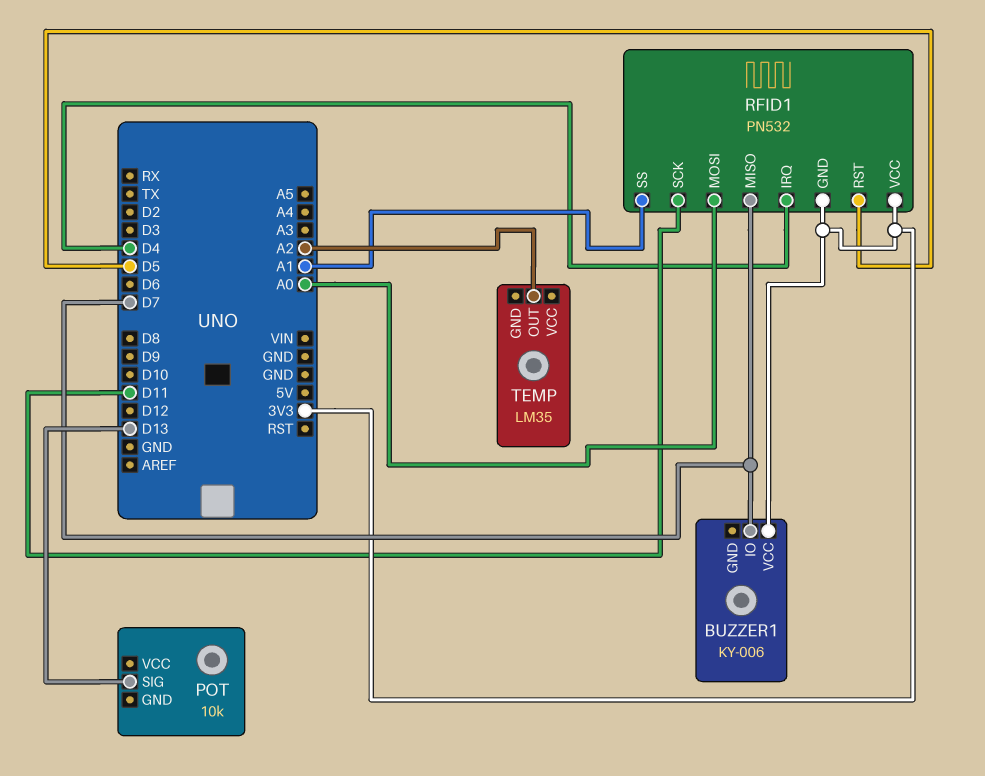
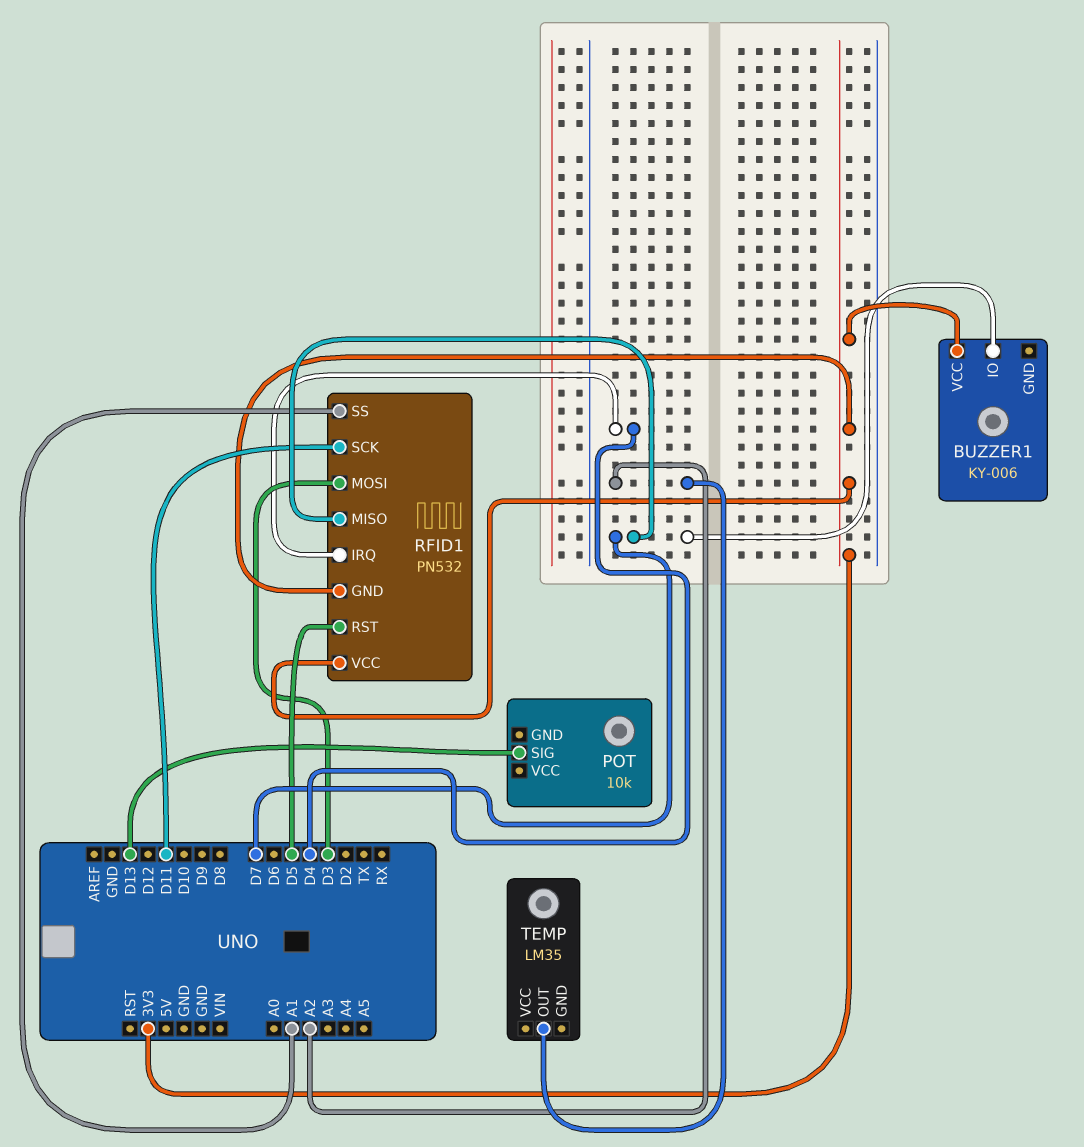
RFID1 pin MOSI: A0 -> D3

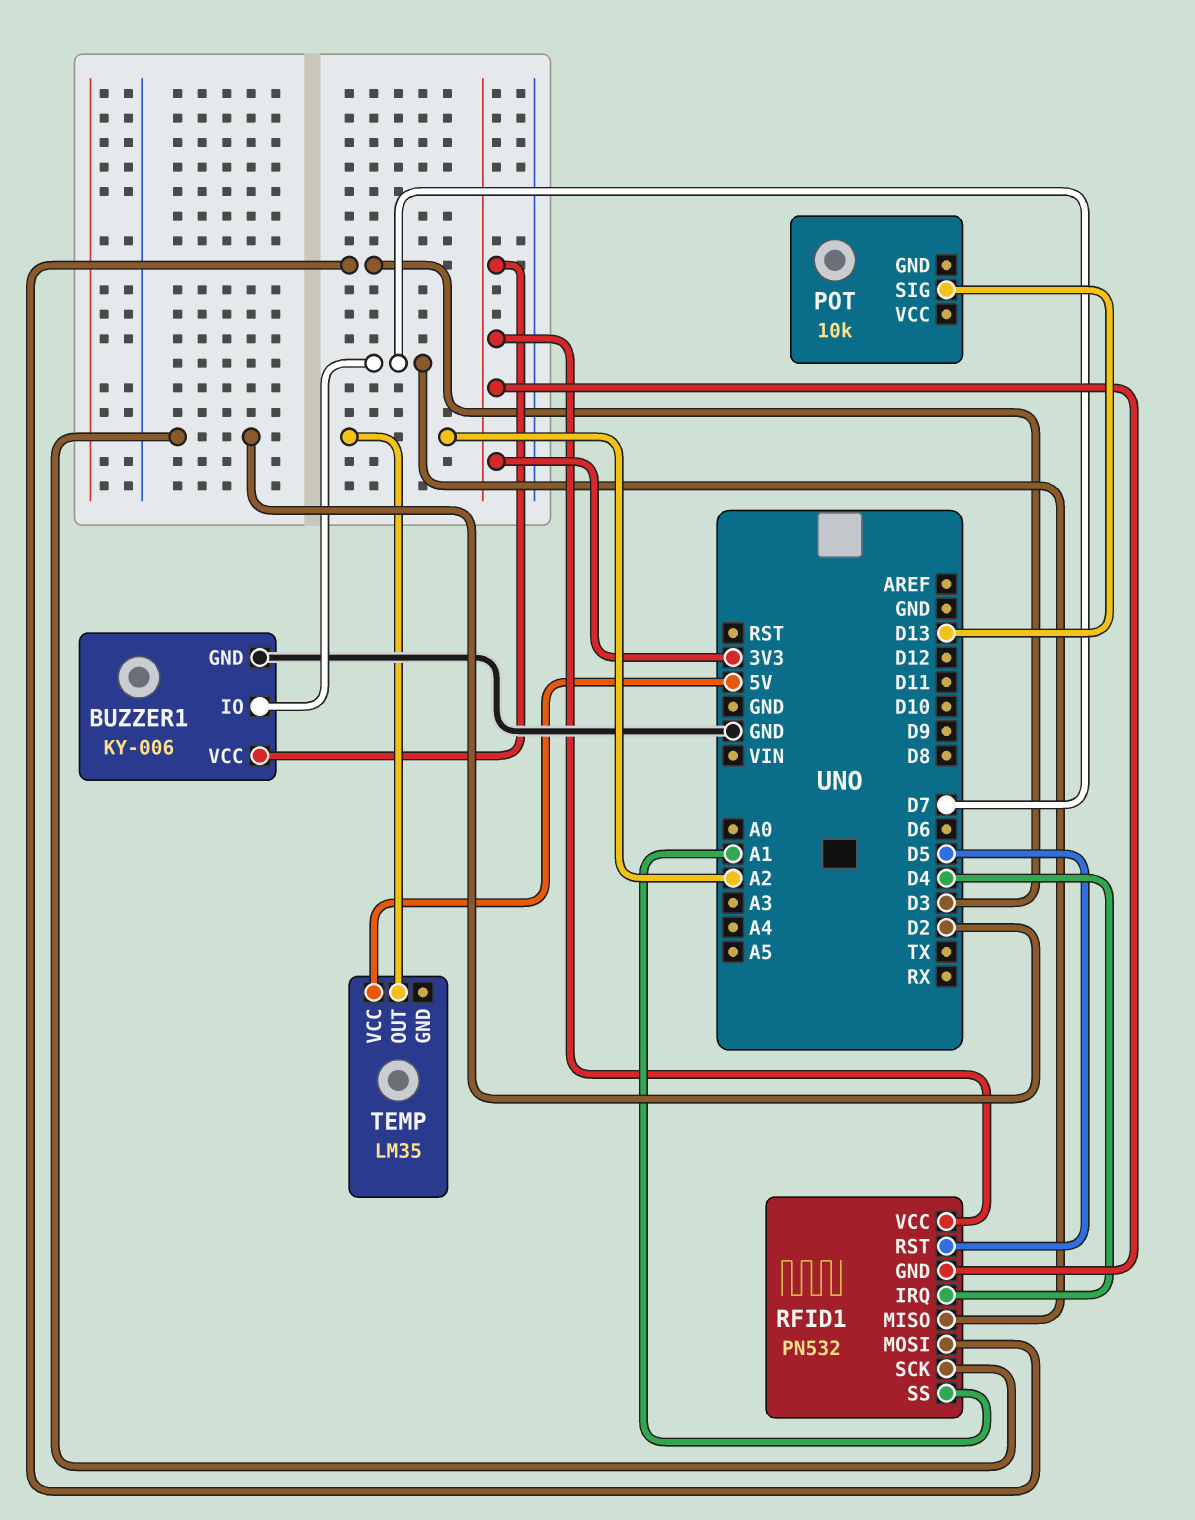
BUZZER1 pin GND: none -> GND
RFID1 pin SCK: D11 -> D2
TEMP pin VCC: none -> 5V

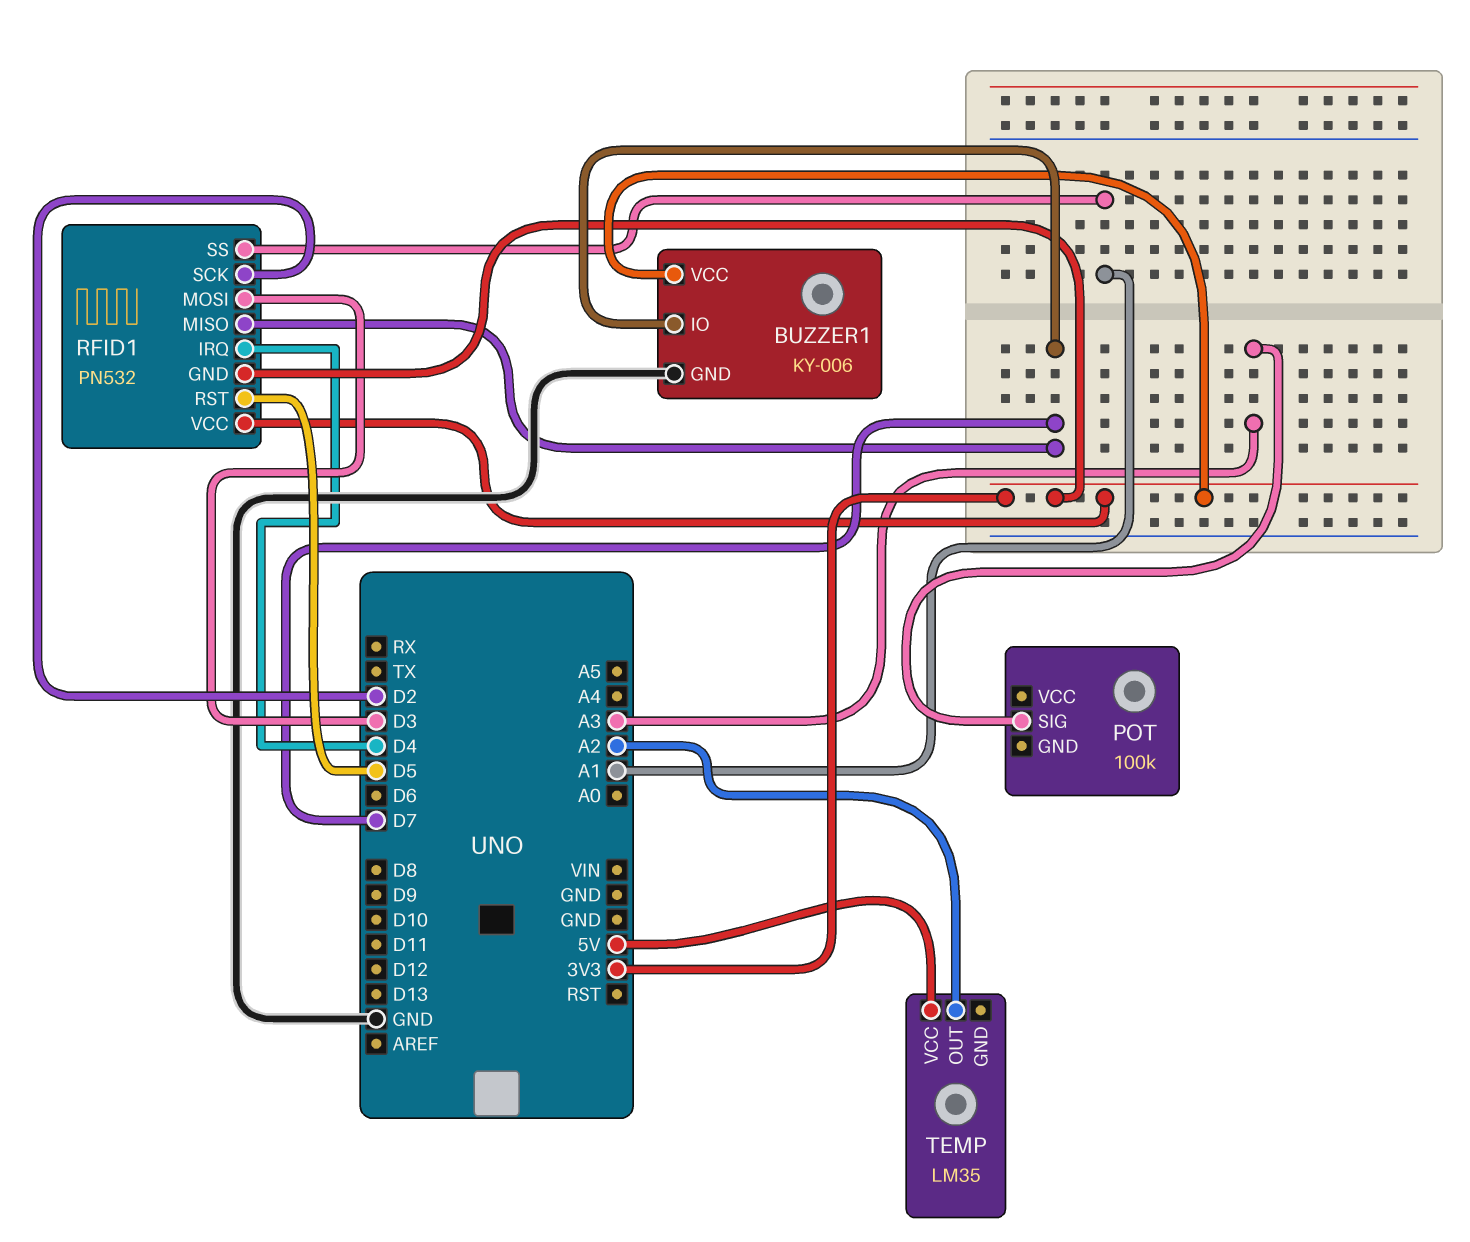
POT: 10k -> 100k
POT pin SIG: D13 -> A3

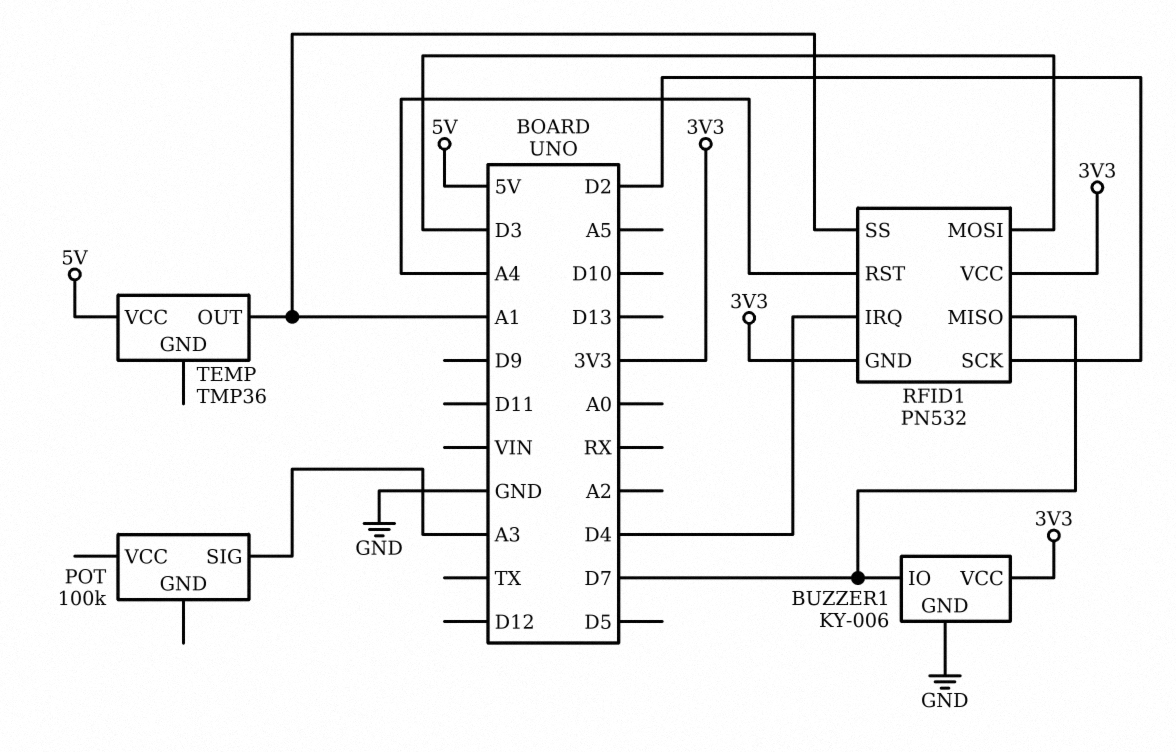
RFID1 pin RST: D5 -> A4
TEMP: LM35 -> TMP36
TEMP pin OUT: A2 -> A1

